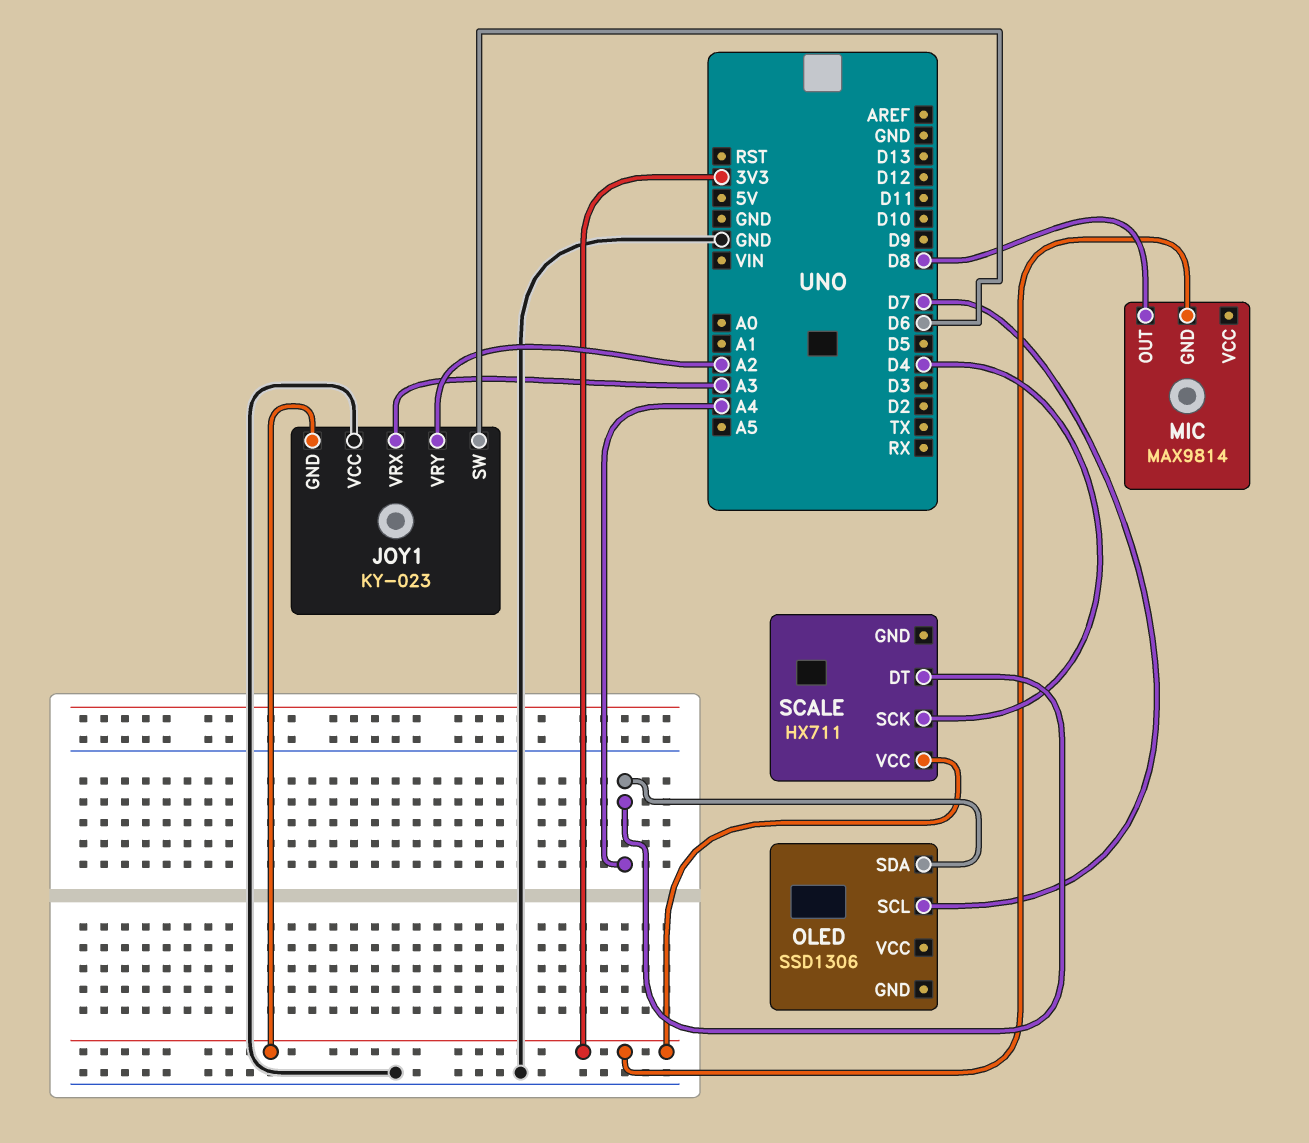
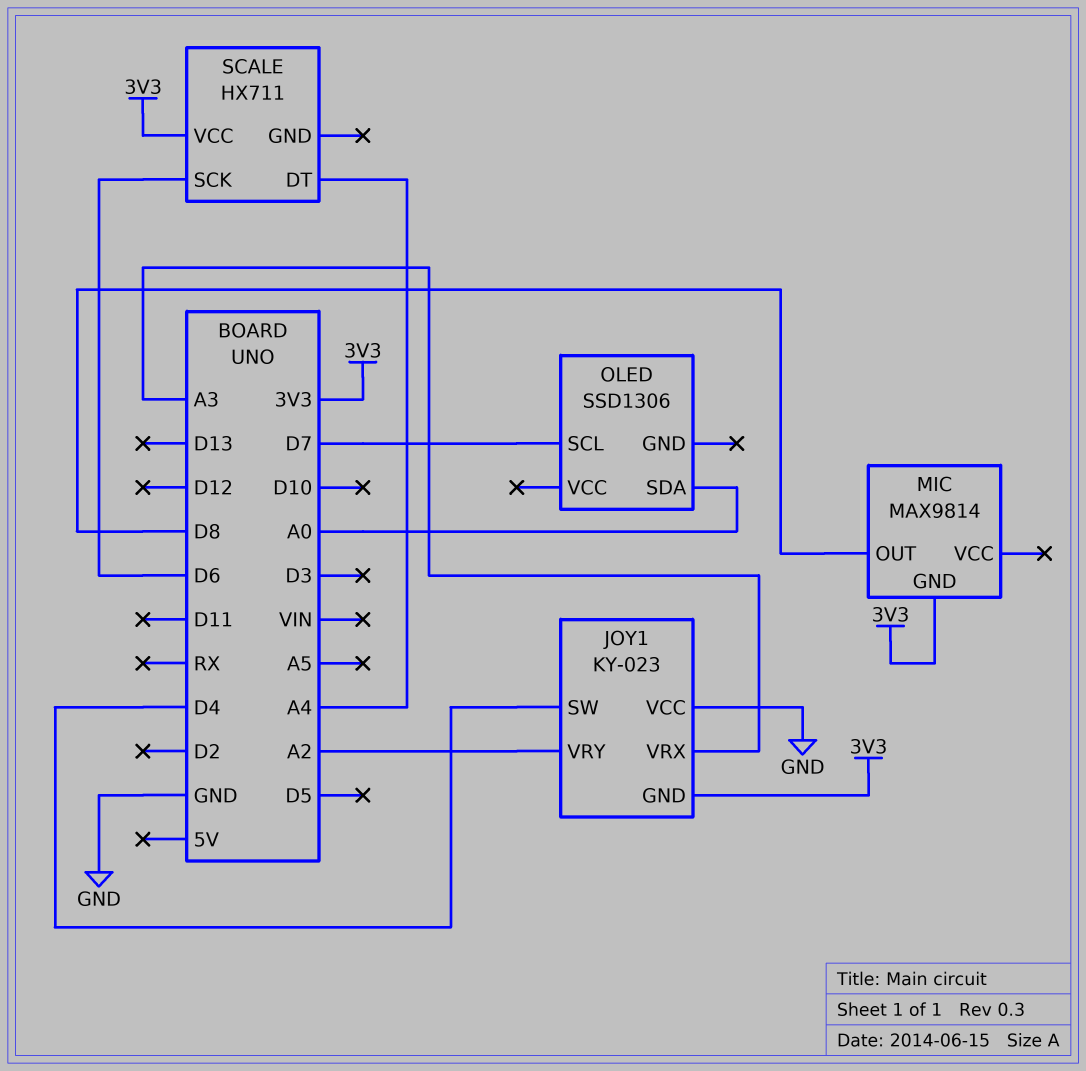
JOY1 pin SW: D6 -> D4
OLED pin SDA: A4 -> A0
SCALE pin SCK: D4 -> D6

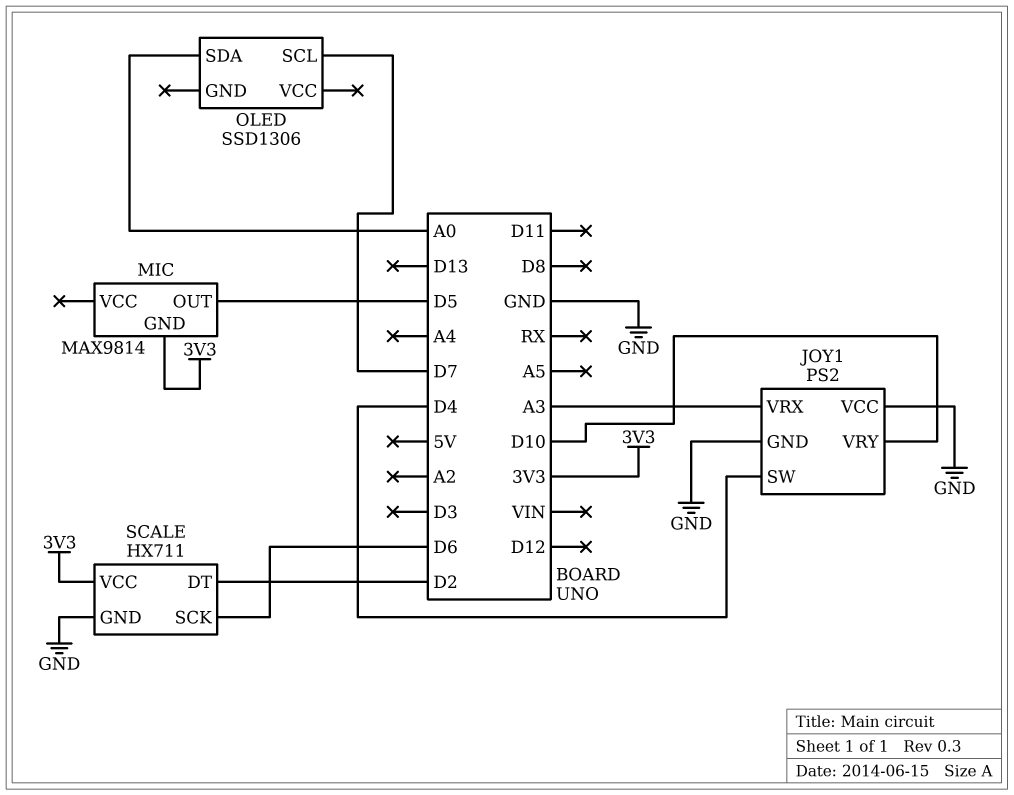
JOY1: KY-023 -> PS2
JOY1 pin GND: 3V3 -> GND
JOY1 pin VRY: A2 -> D10
MIC pin OUT: D8 -> D5
SCALE pin DT: A4 -> D2
SCALE pin GND: none -> GND

